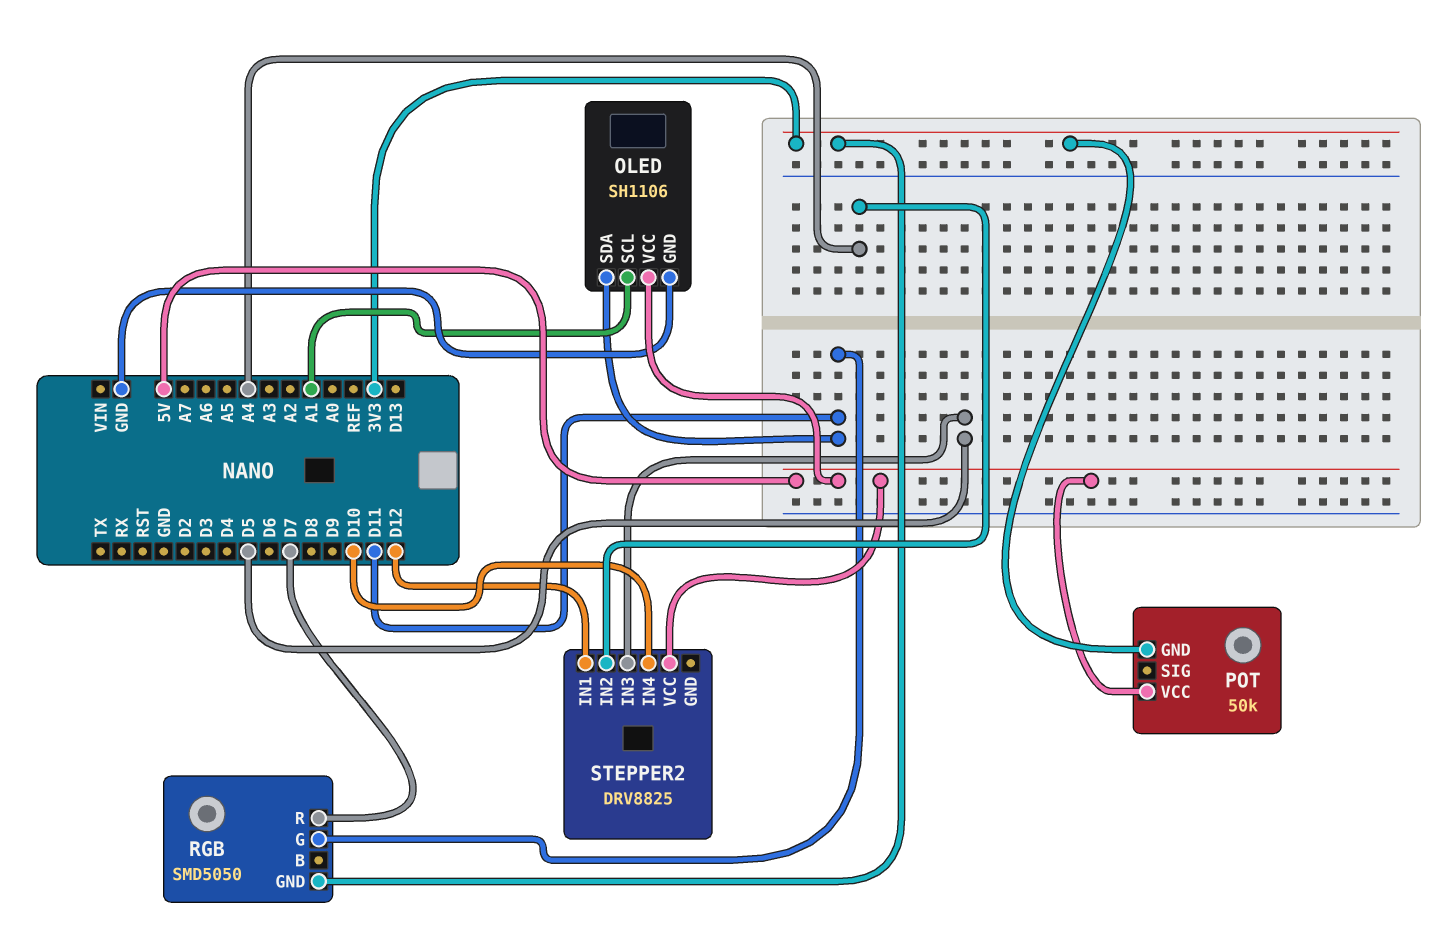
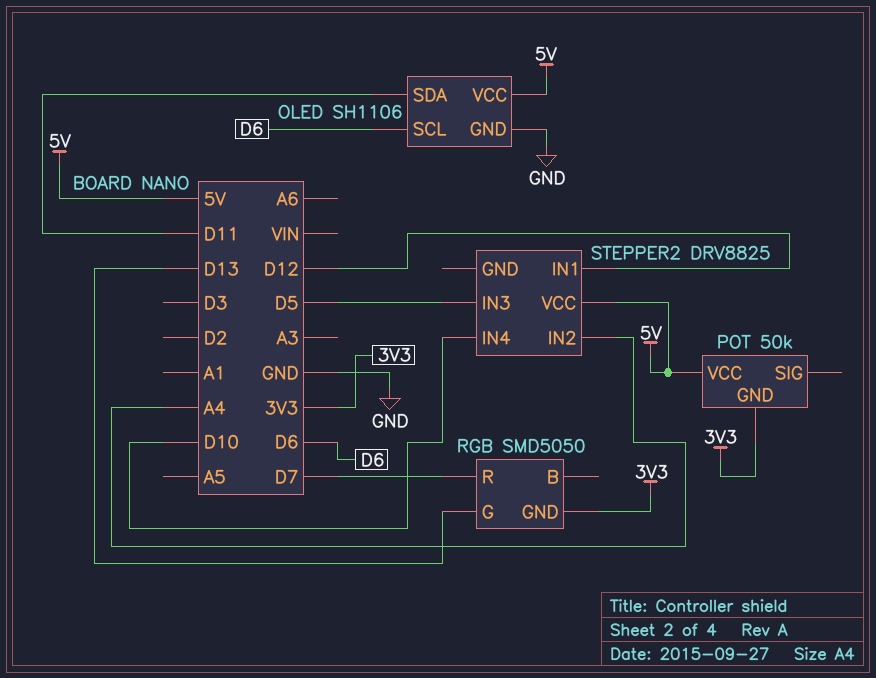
OLED pin SCL: A1 -> D6
RGB pin G: D11 -> D13

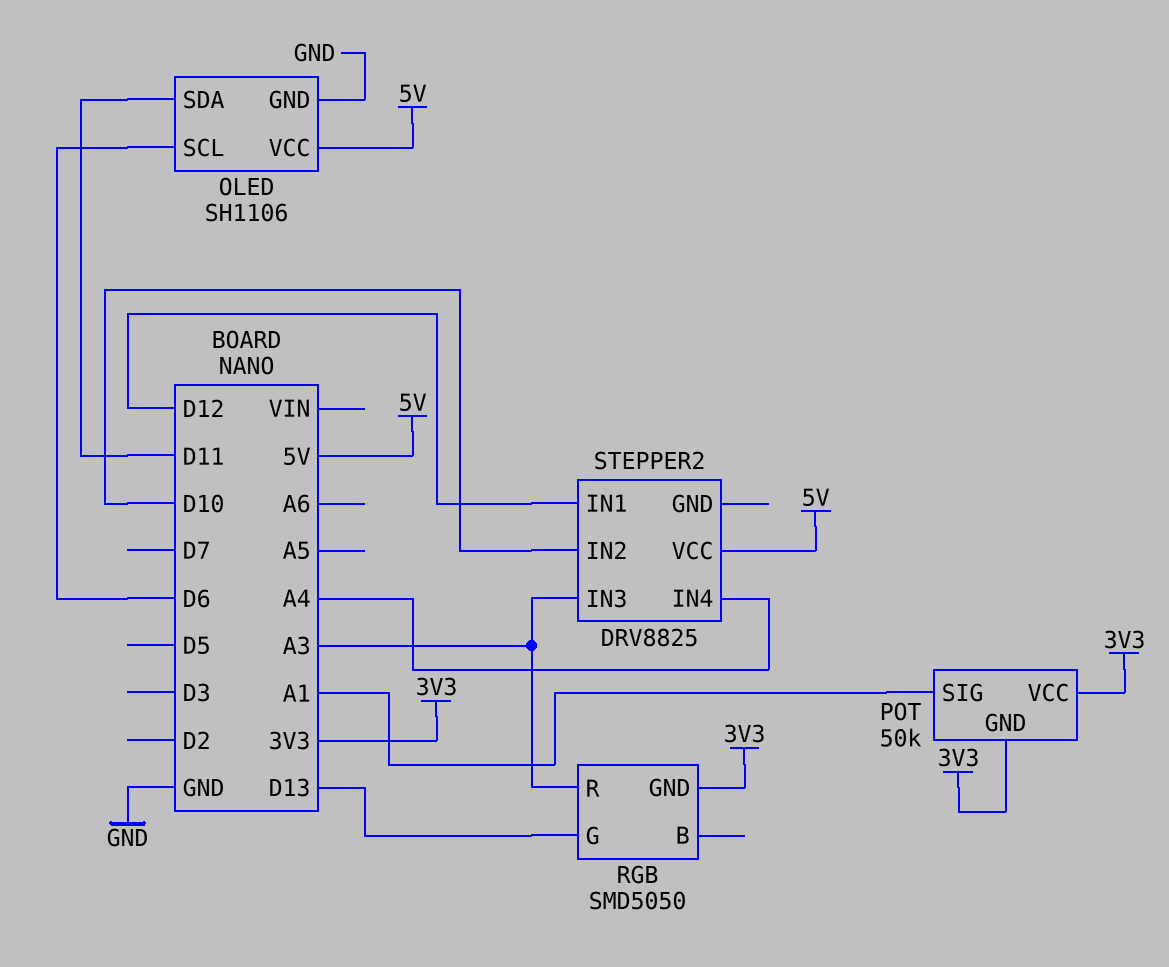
POT pin SIG: none -> A1
POT pin VCC: 5V -> 3V3
RGB pin R: D7 -> A3
STEPPER2 pin IN2: A4 -> D10
STEPPER2 pin IN3: D5 -> A3
STEPPER2 pin IN4: D10 -> A4

